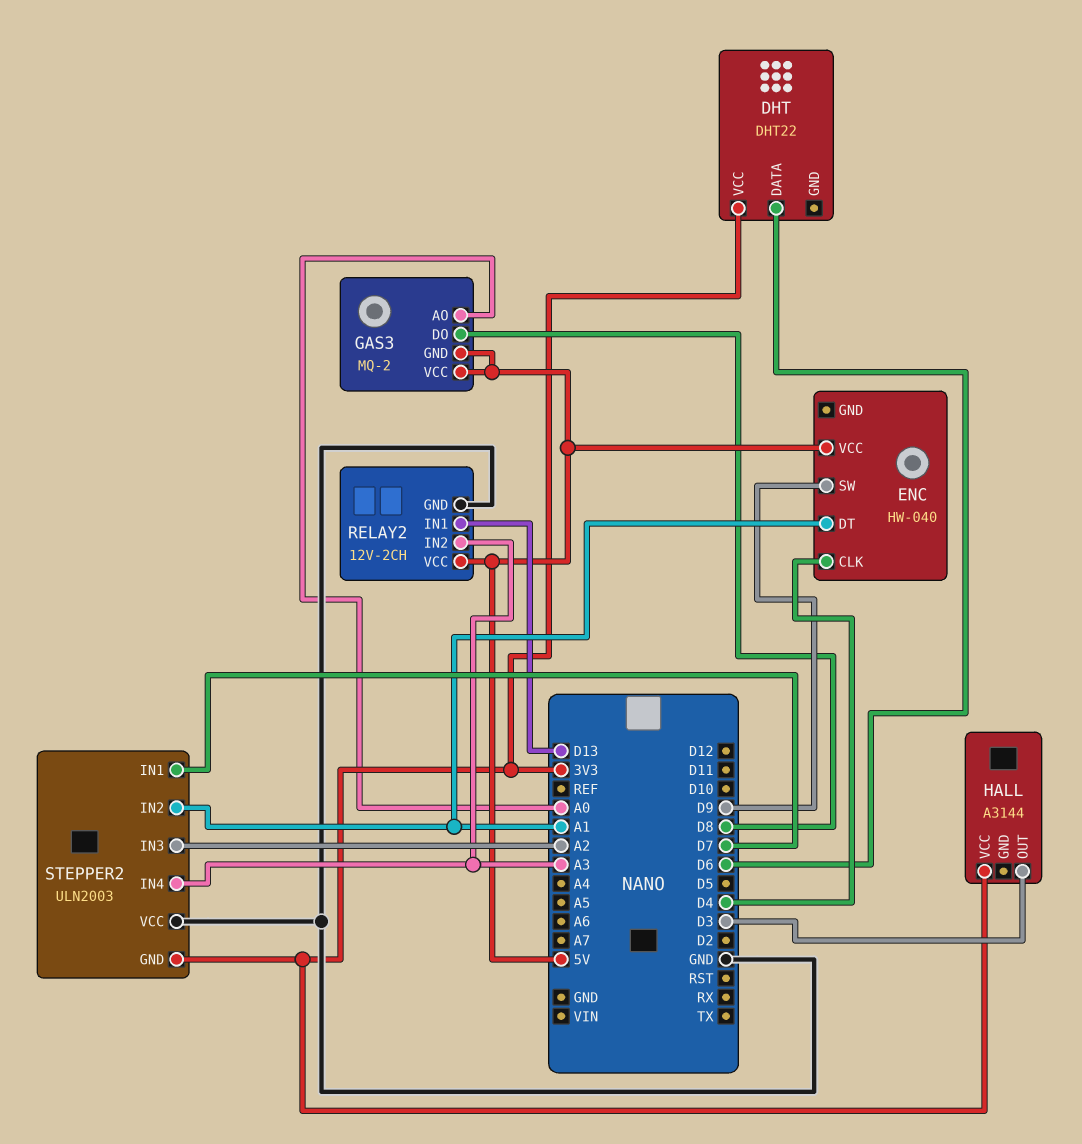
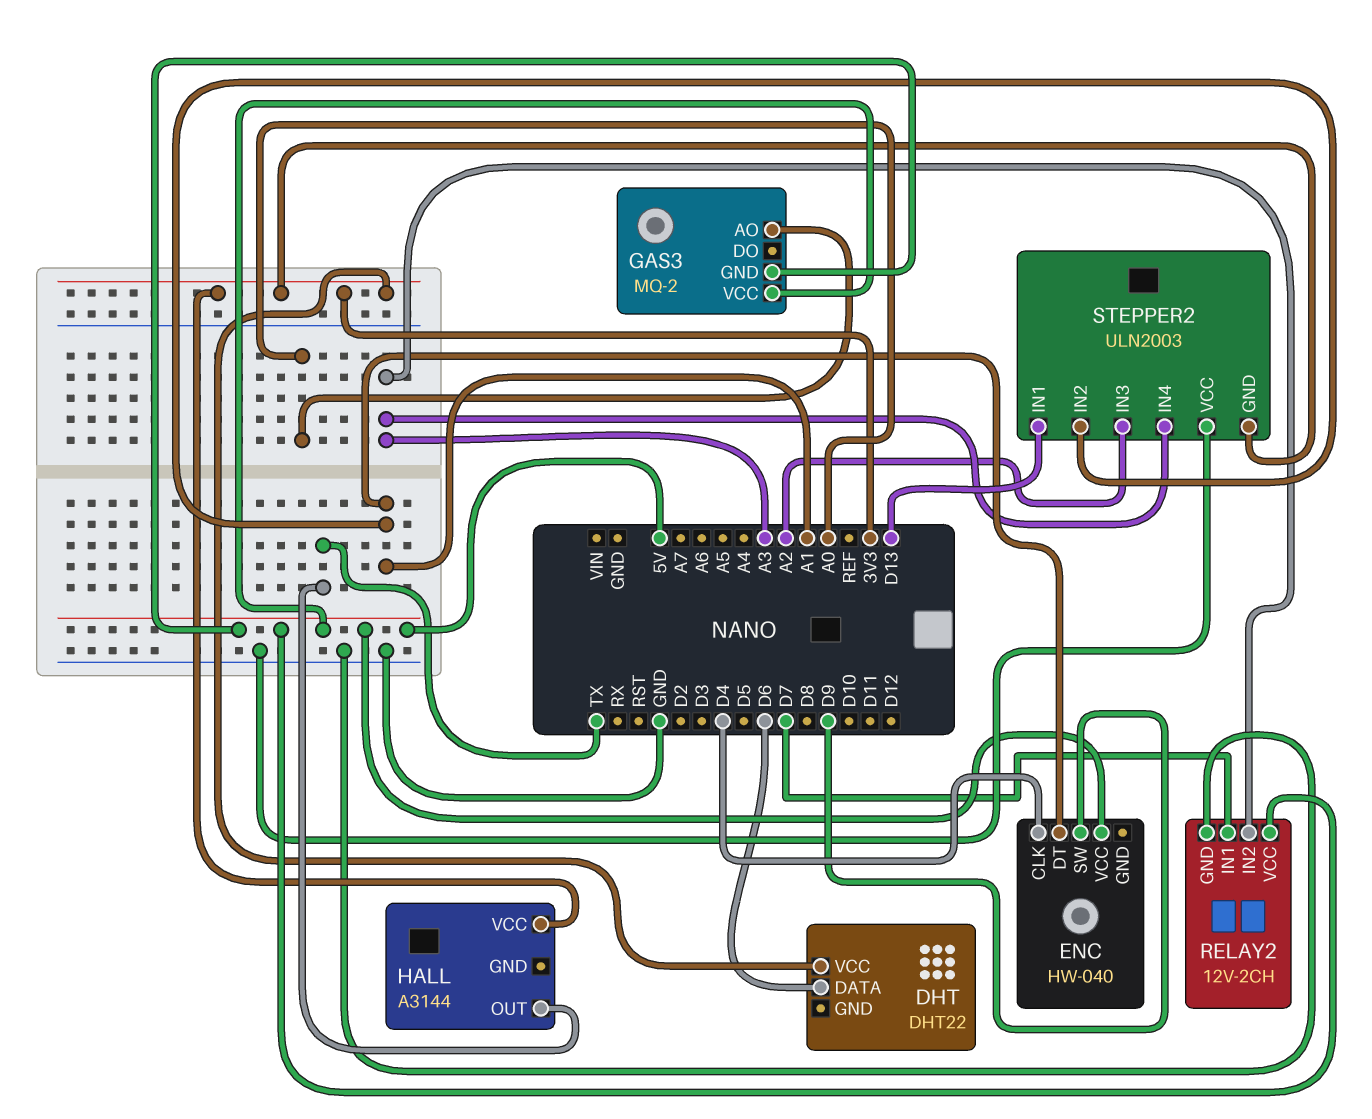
GAS3 pin DO: D8 -> none
HALL pin OUT: D3 -> TX
RELAY2 pin IN1: D13 -> D7
STEPPER2 pin IN1: D7 -> D13

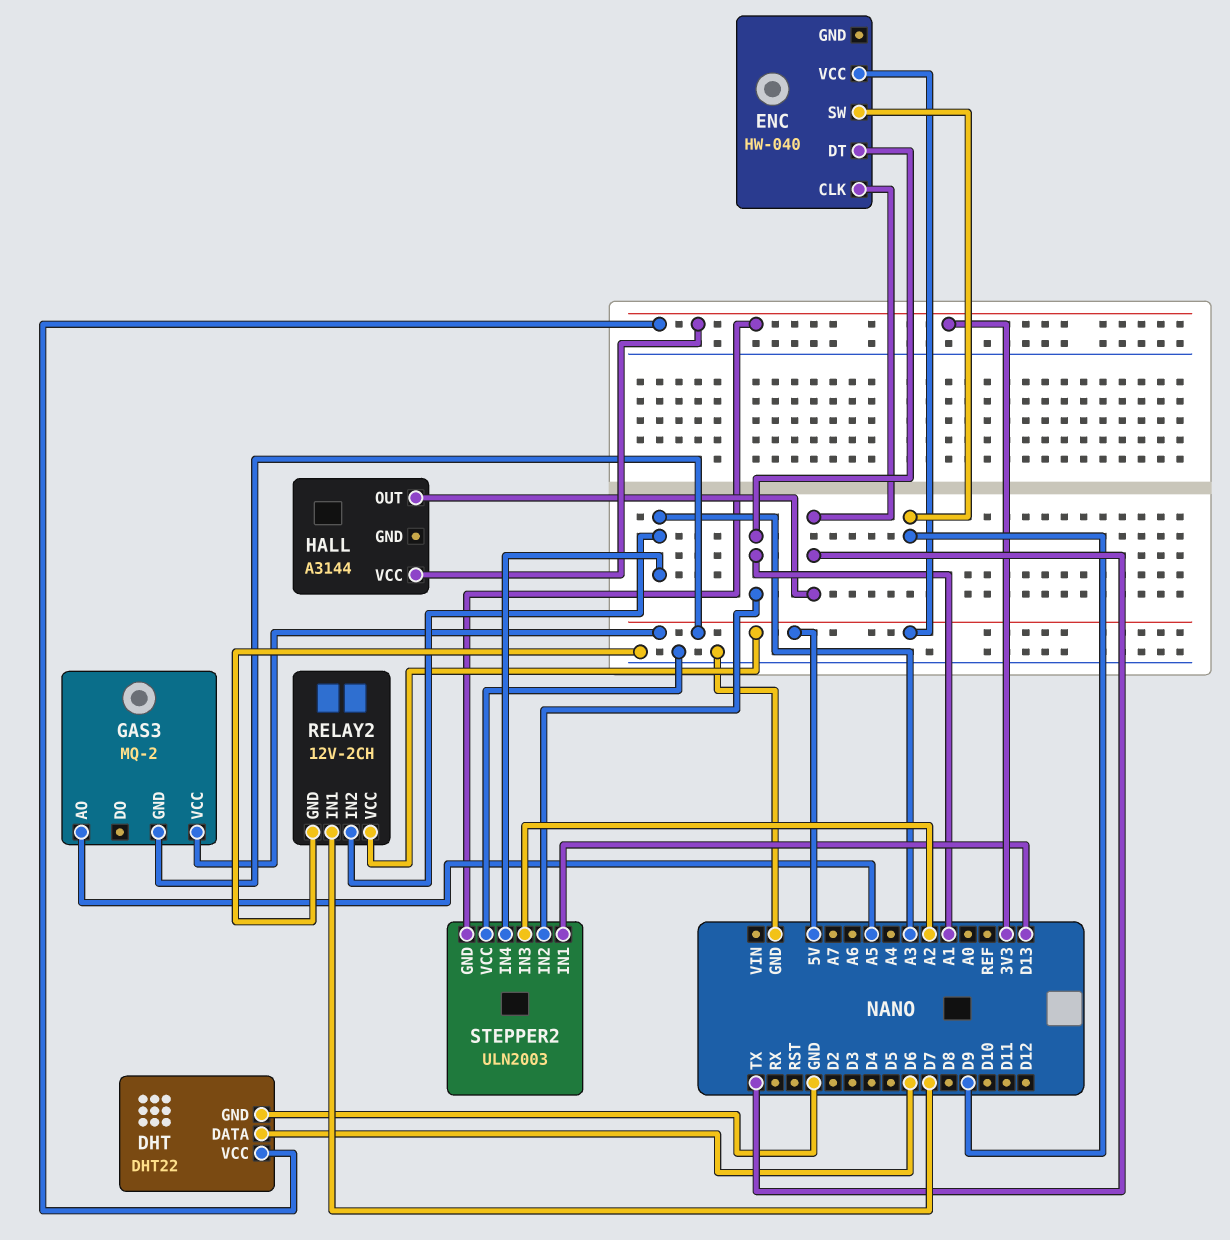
DHT pin GND: none -> GND
ENC pin CLK: D4 -> TX
GAS3 pin AO: A0 -> A5

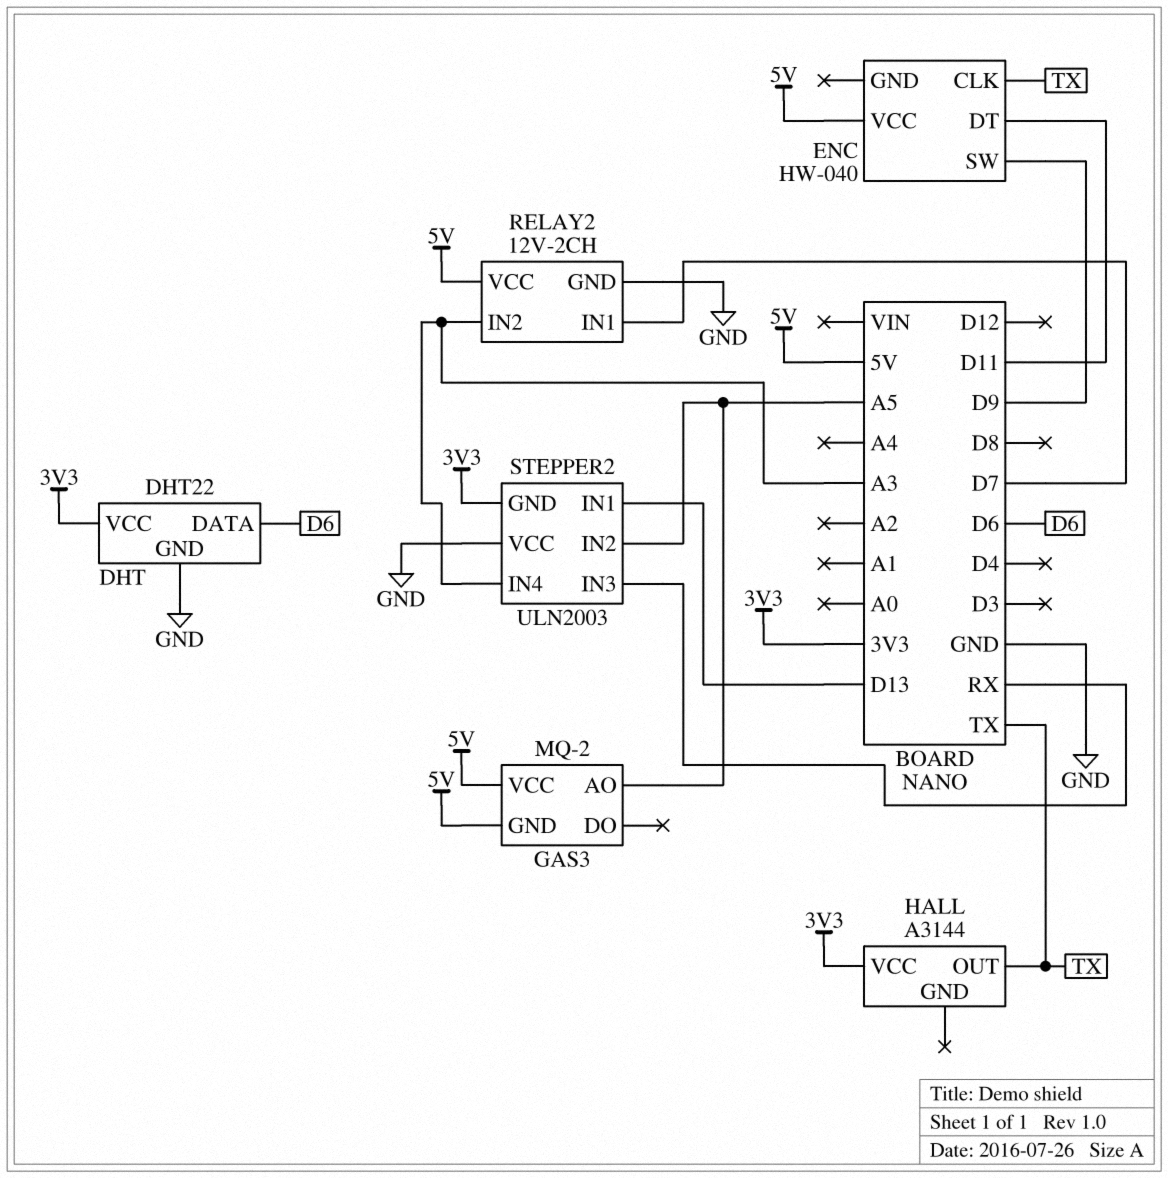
ENC pin DT: A1 -> D11
STEPPER2 pin IN2: A1 -> A5
STEPPER2 pin IN3: A2 -> RX

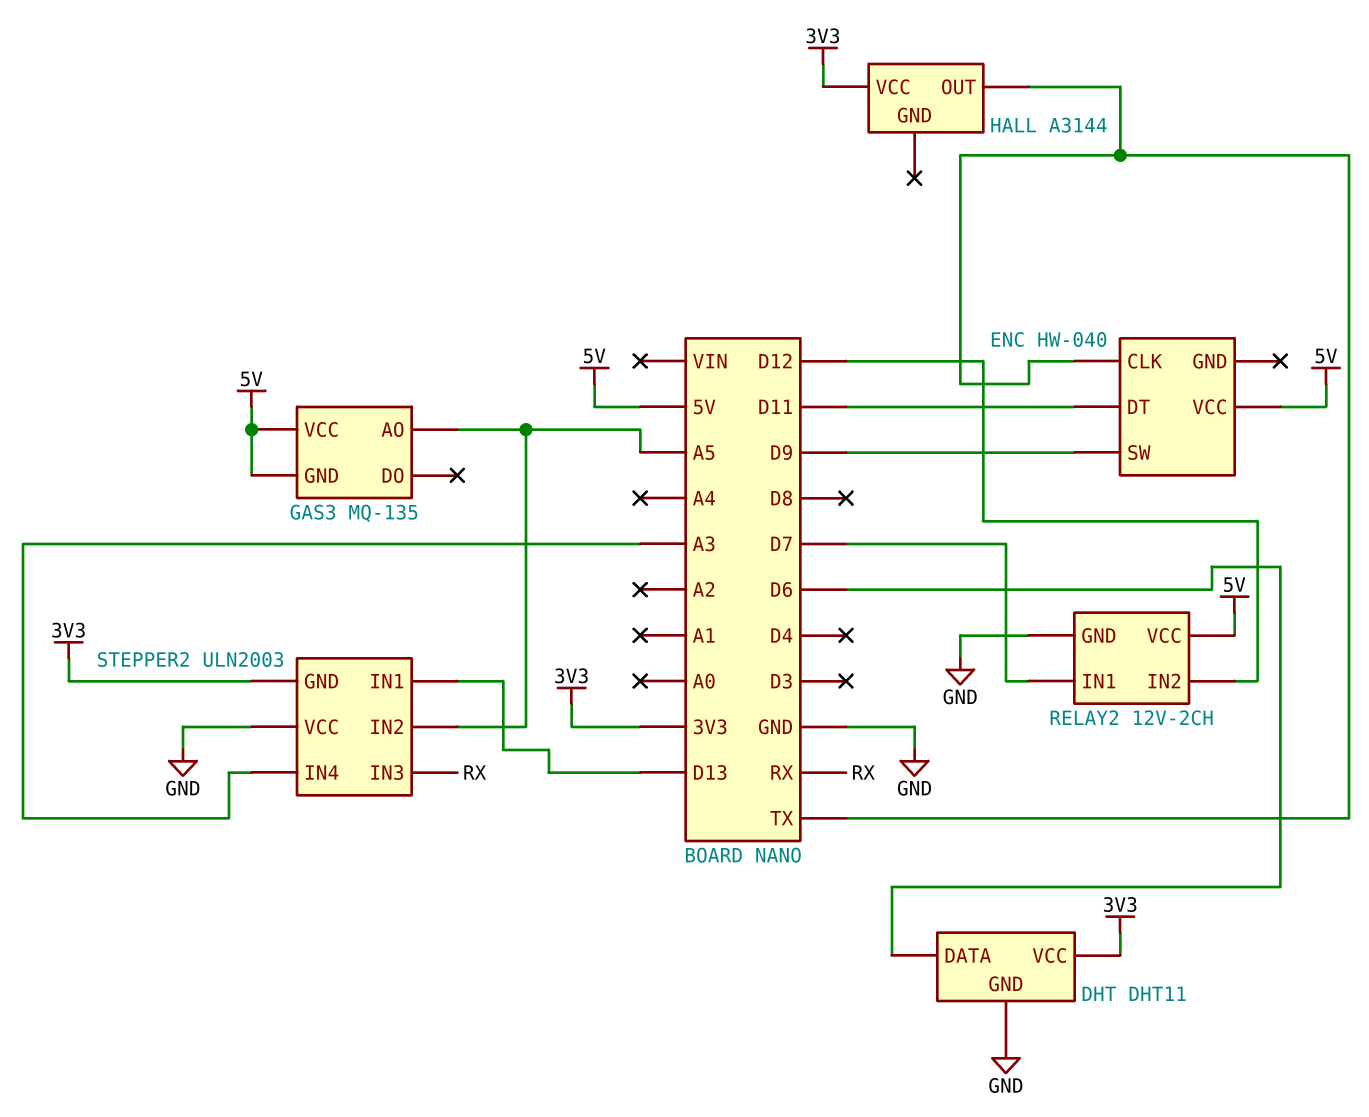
DHT: DHT22 -> DHT11
GAS3: MQ-2 -> MQ-135
RELAY2 pin IN2: A3 -> D12

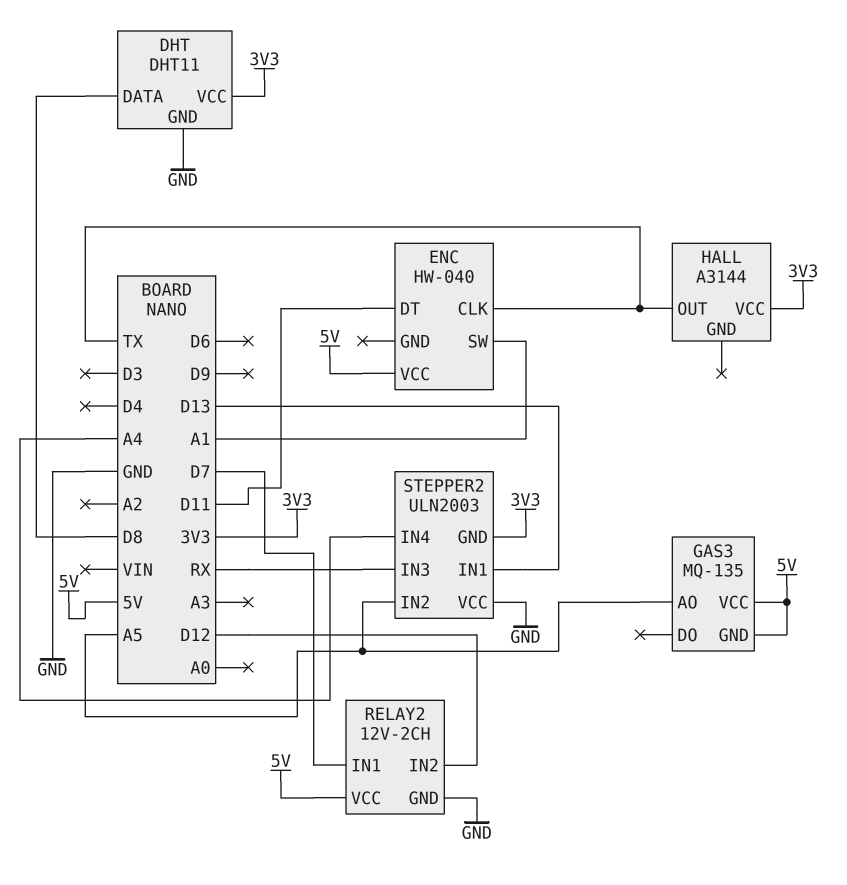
DHT pin DATA: D6 -> D8
ENC pin SW: D9 -> A1
STEPPER2 pin IN4: A3 -> A4

